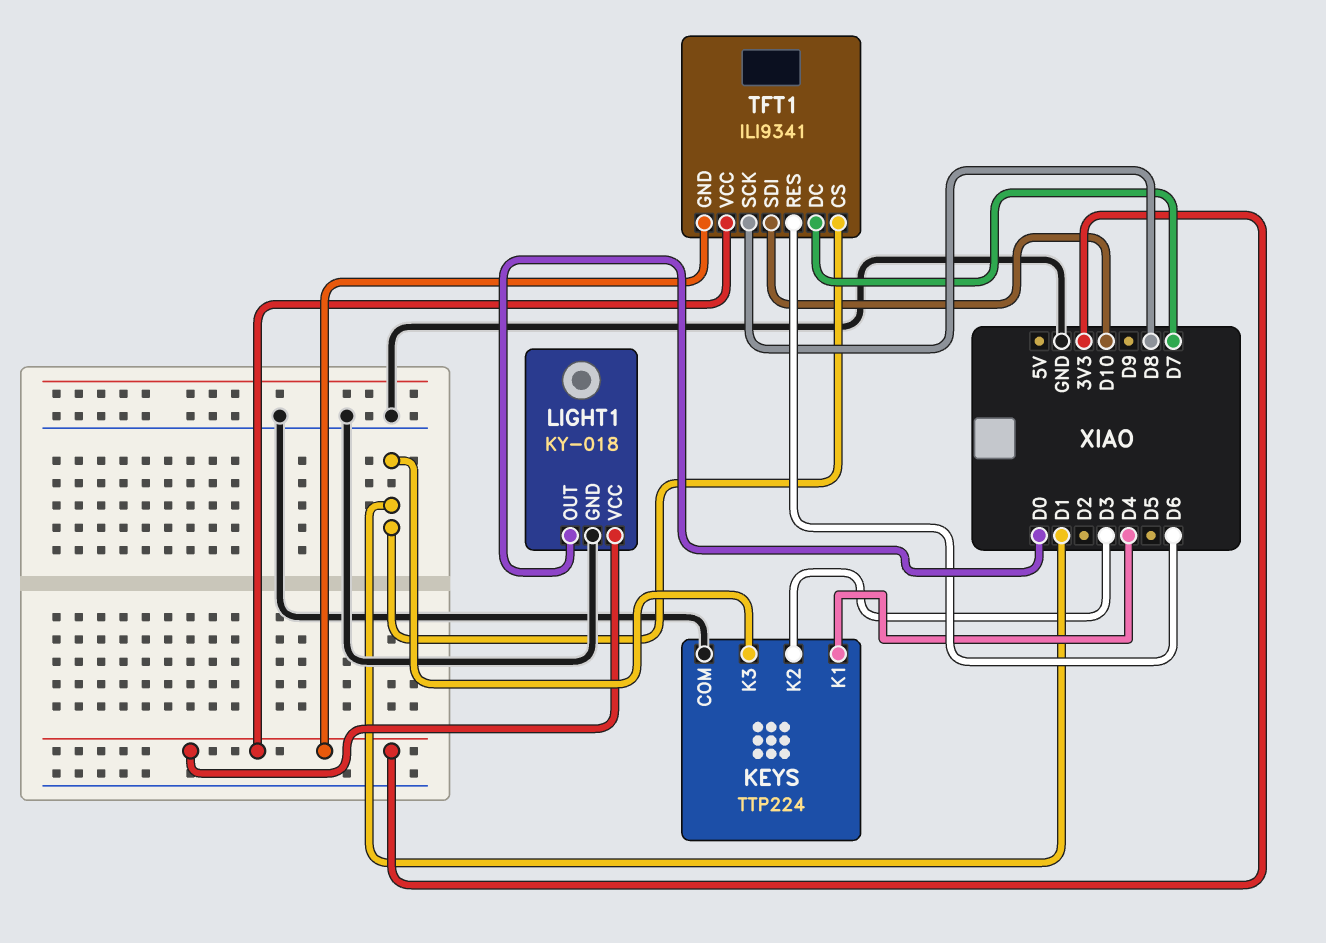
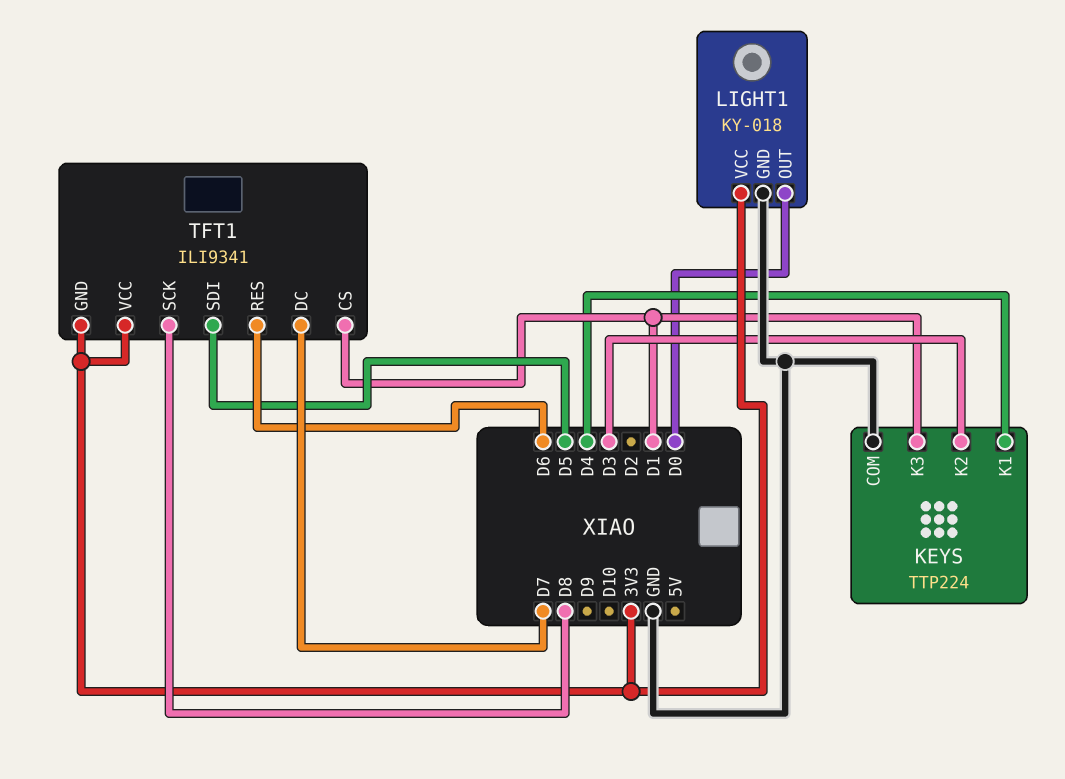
TFT1 pin SDI: D10 -> D5

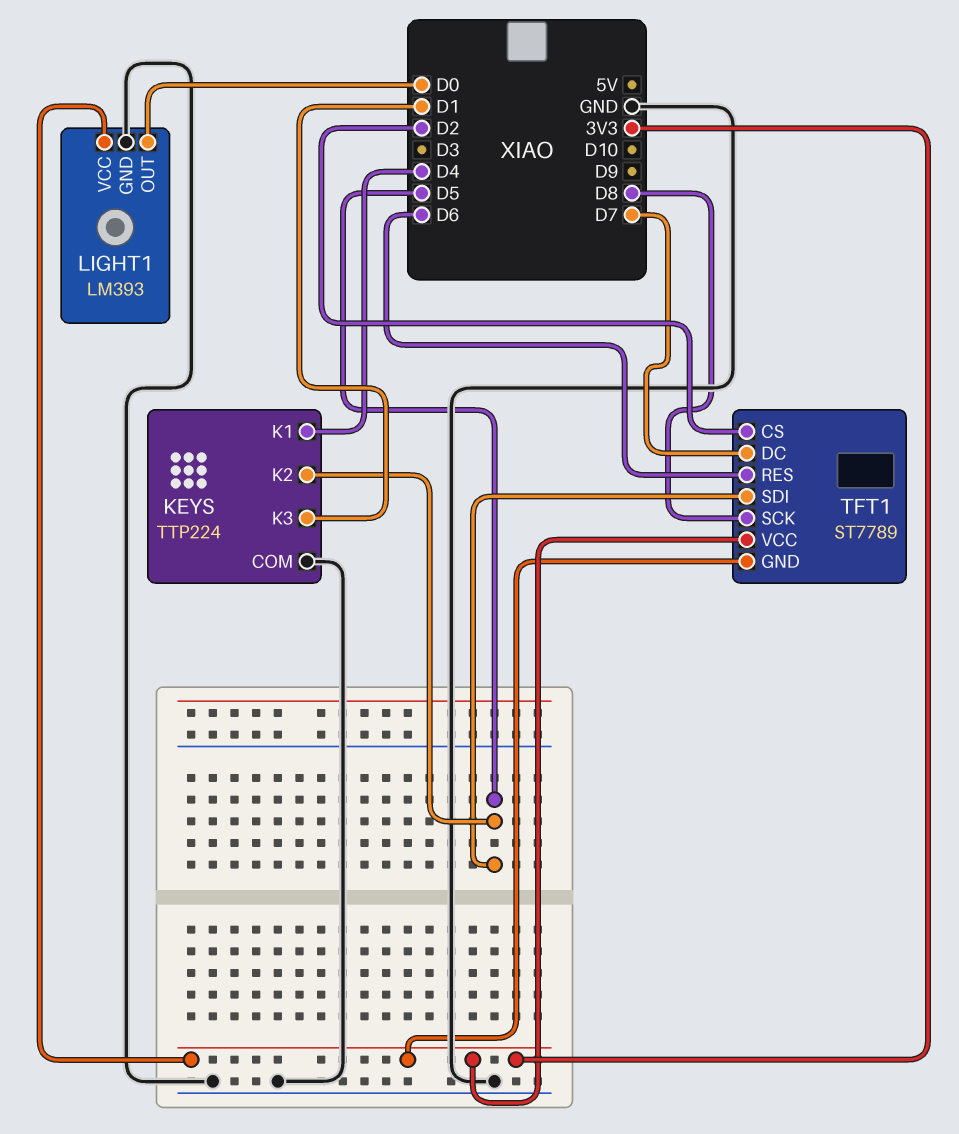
KEYS pin K2: D3 -> D5
LIGHT1: KY-018 -> LM393
TFT1: ILI9341 -> ST7789
TFT1 pin CS: D1 -> D2

